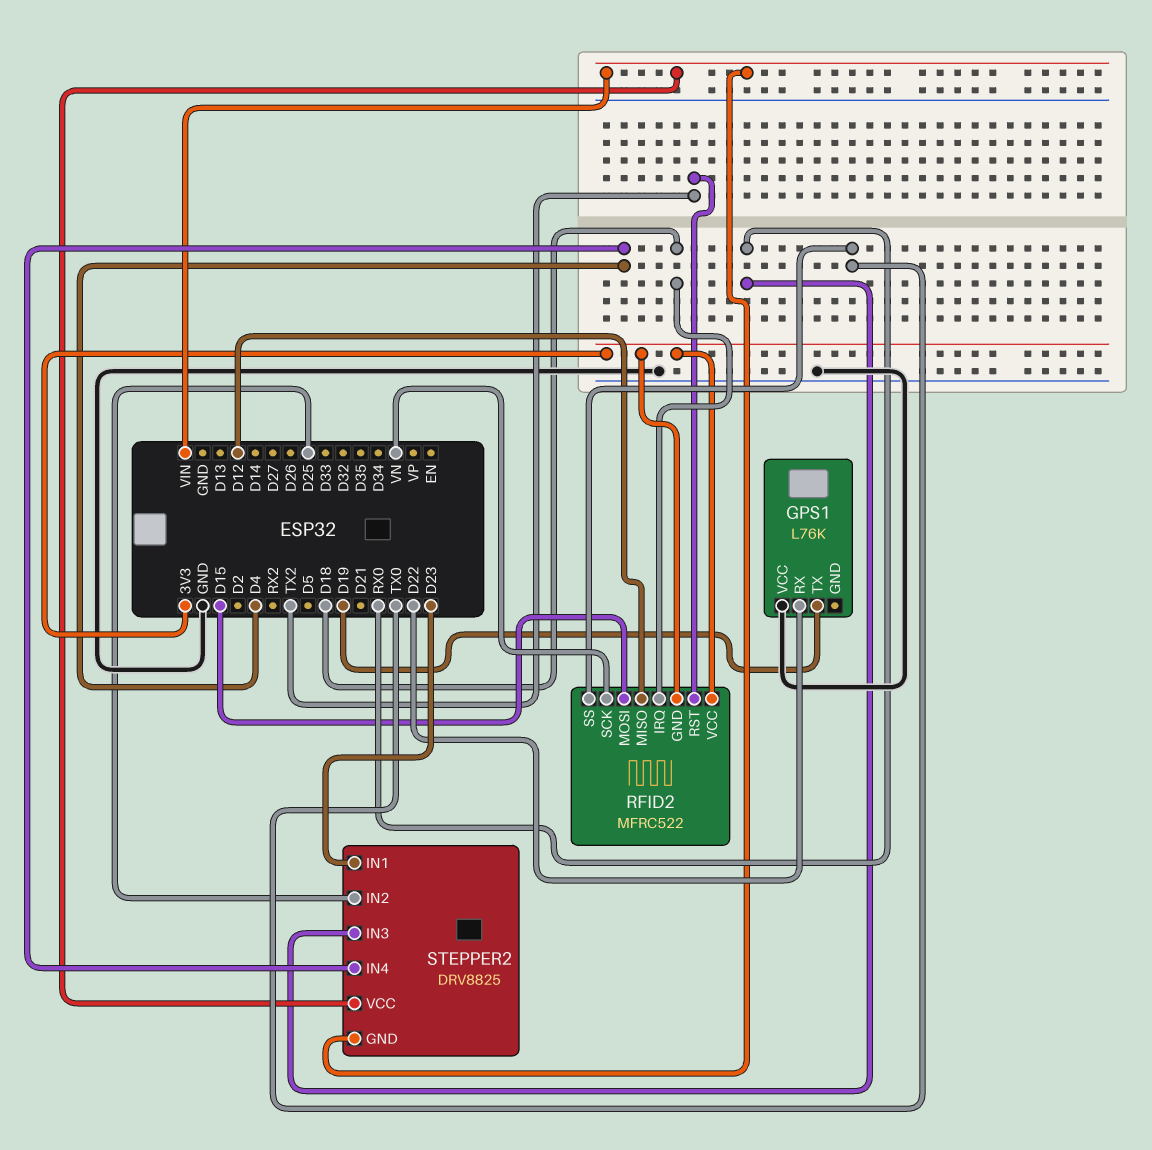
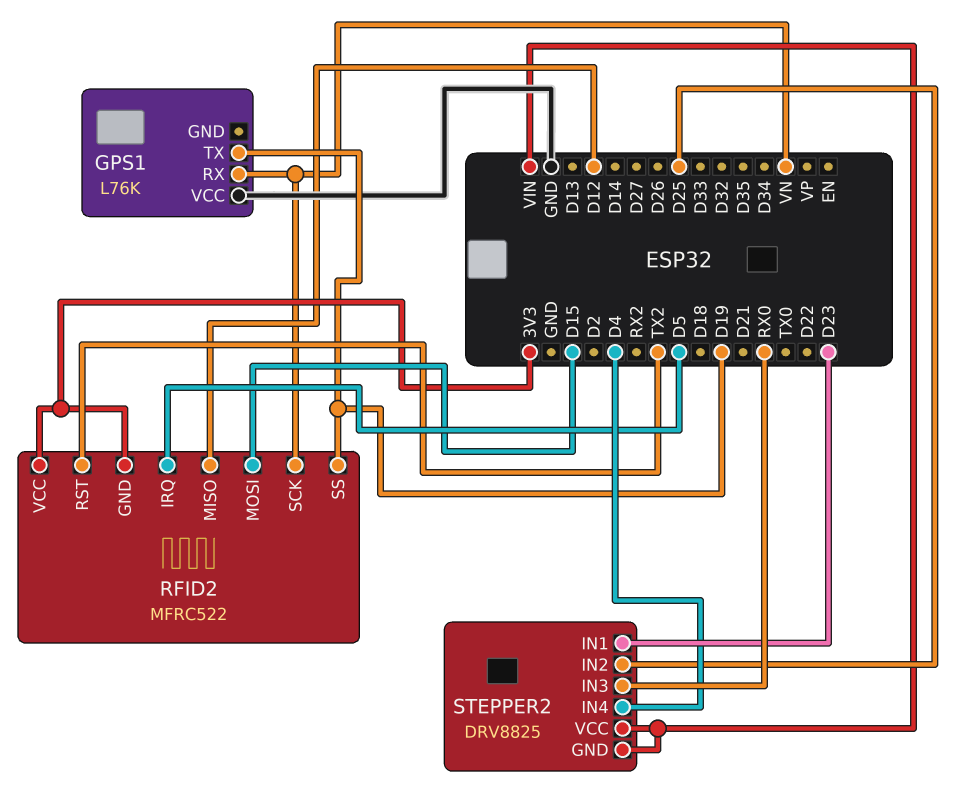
GPS1 pin RX: D22 -> VN
RFID2 pin IRQ: D18 -> D5
RFID2 pin SS: TX0 -> D19

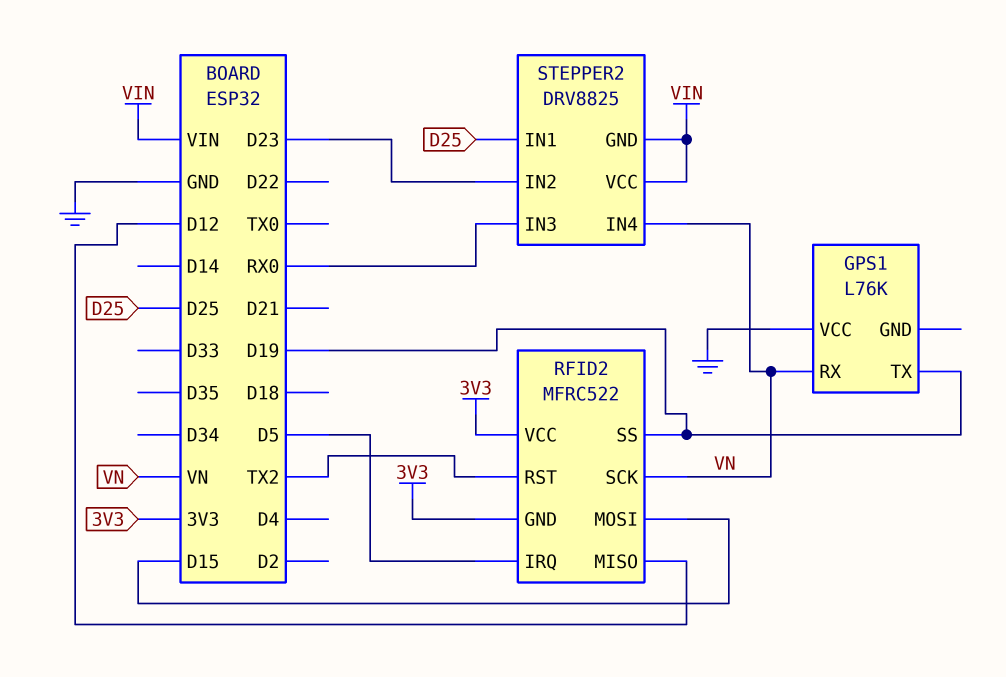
STEPPER2 pin IN1: D23 -> D25
STEPPER2 pin IN2: D25 -> D23
STEPPER2 pin IN4: D4 -> VN

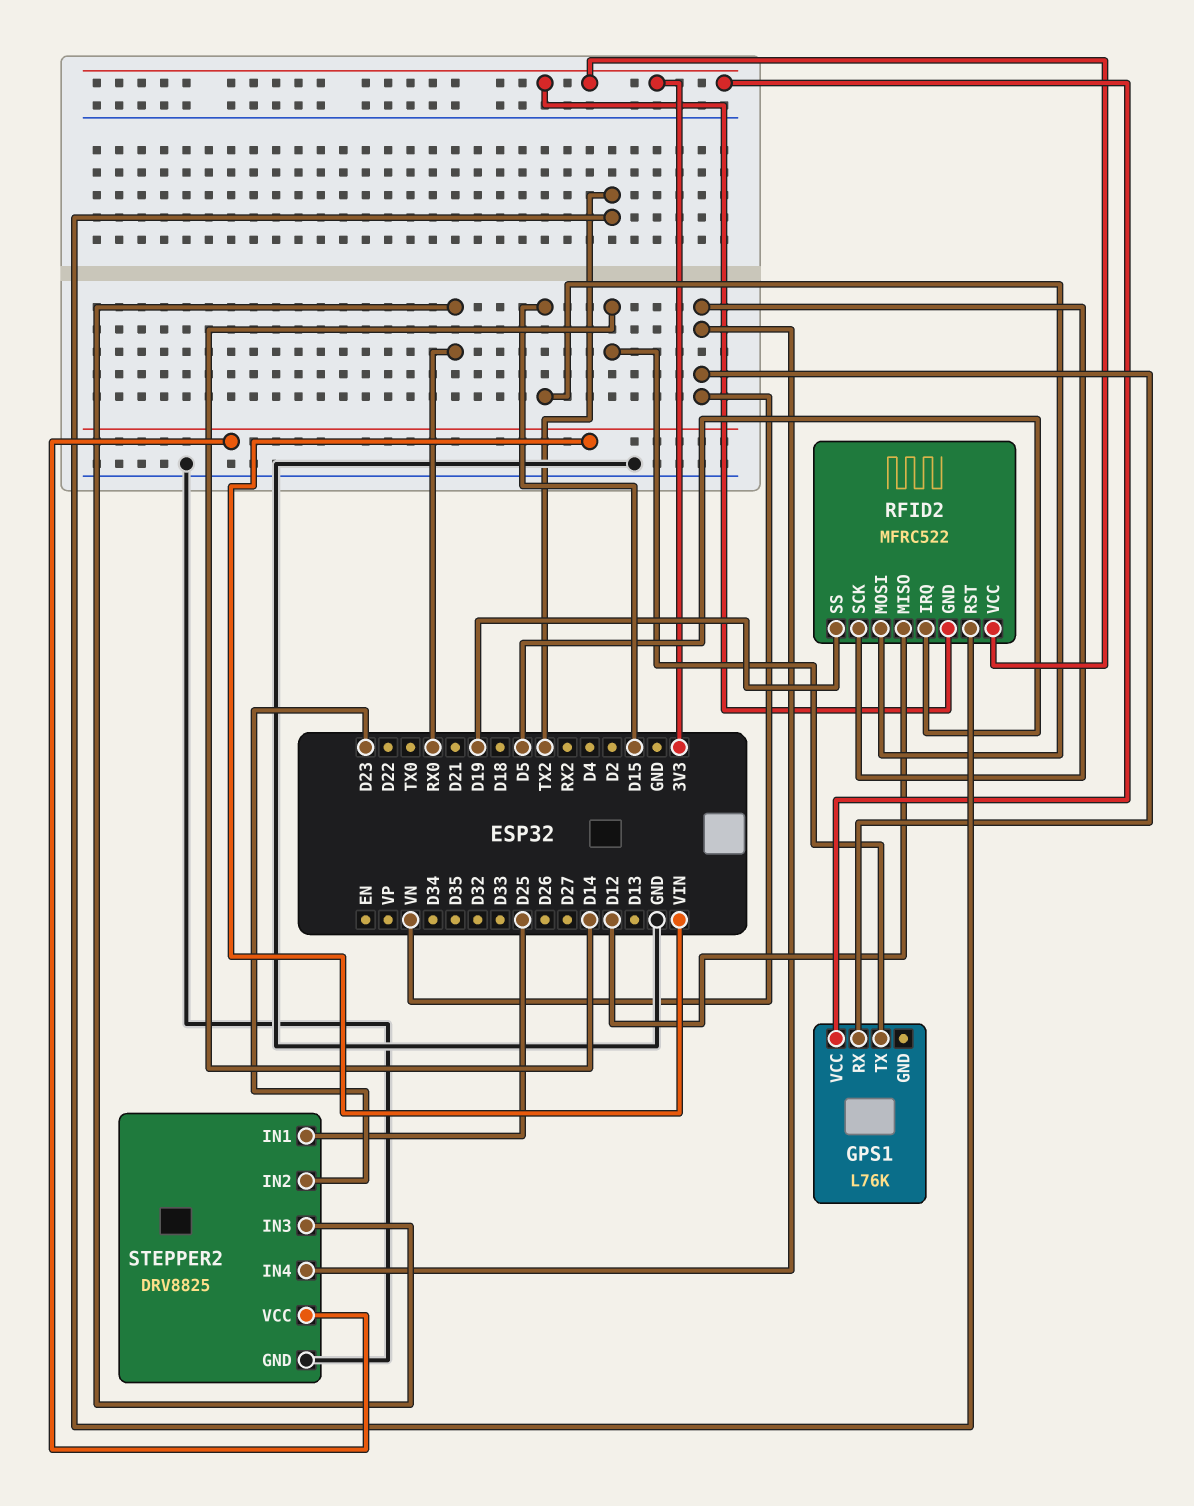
GPS1 pin TX: D19 -> D14
GPS1 pin VCC: GND -> 3V3
STEPPER2 pin GND: VIN -> GND

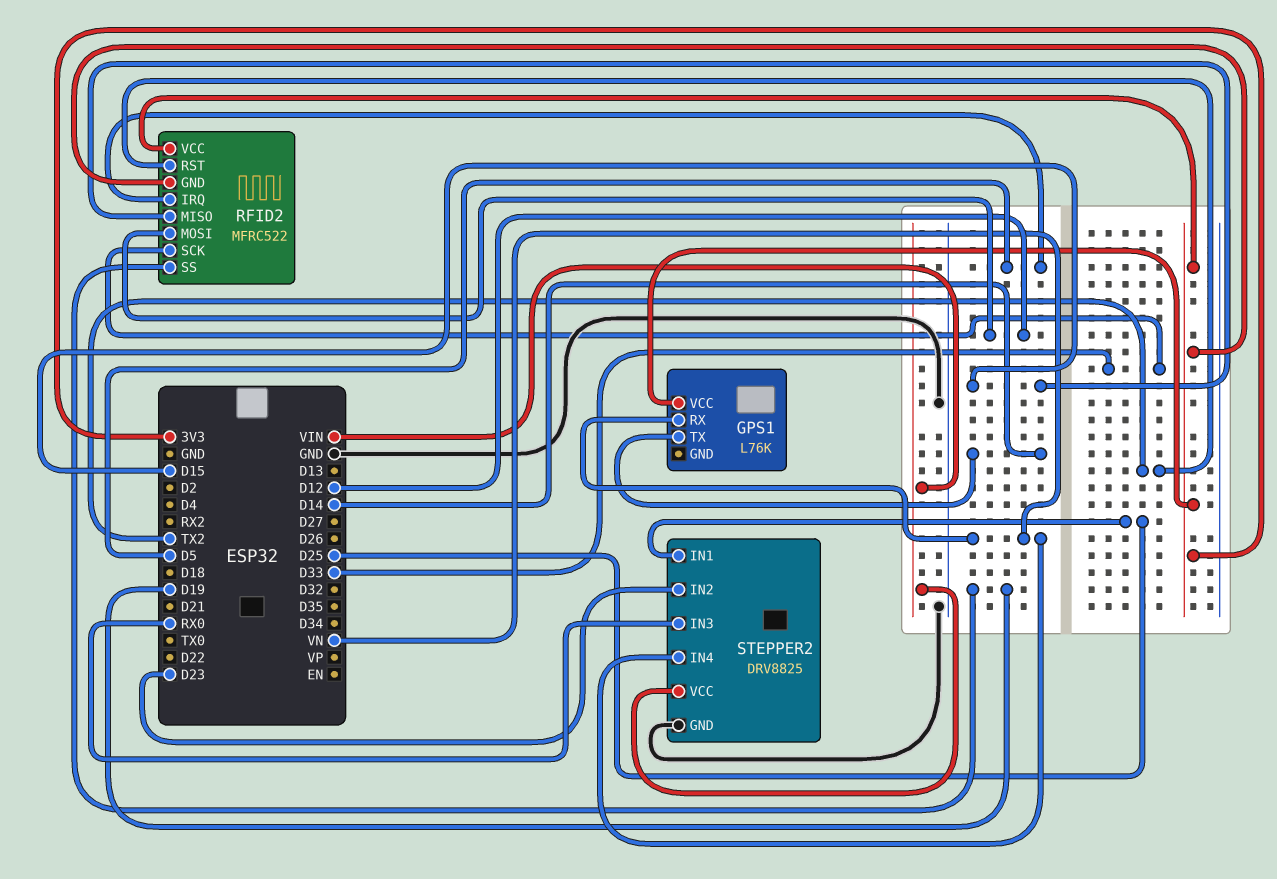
RFID2 pin MISO: D12 -> D15
RFID2 pin MOSI: D15 -> D12
RFID2 pin SCK: VN -> D33

